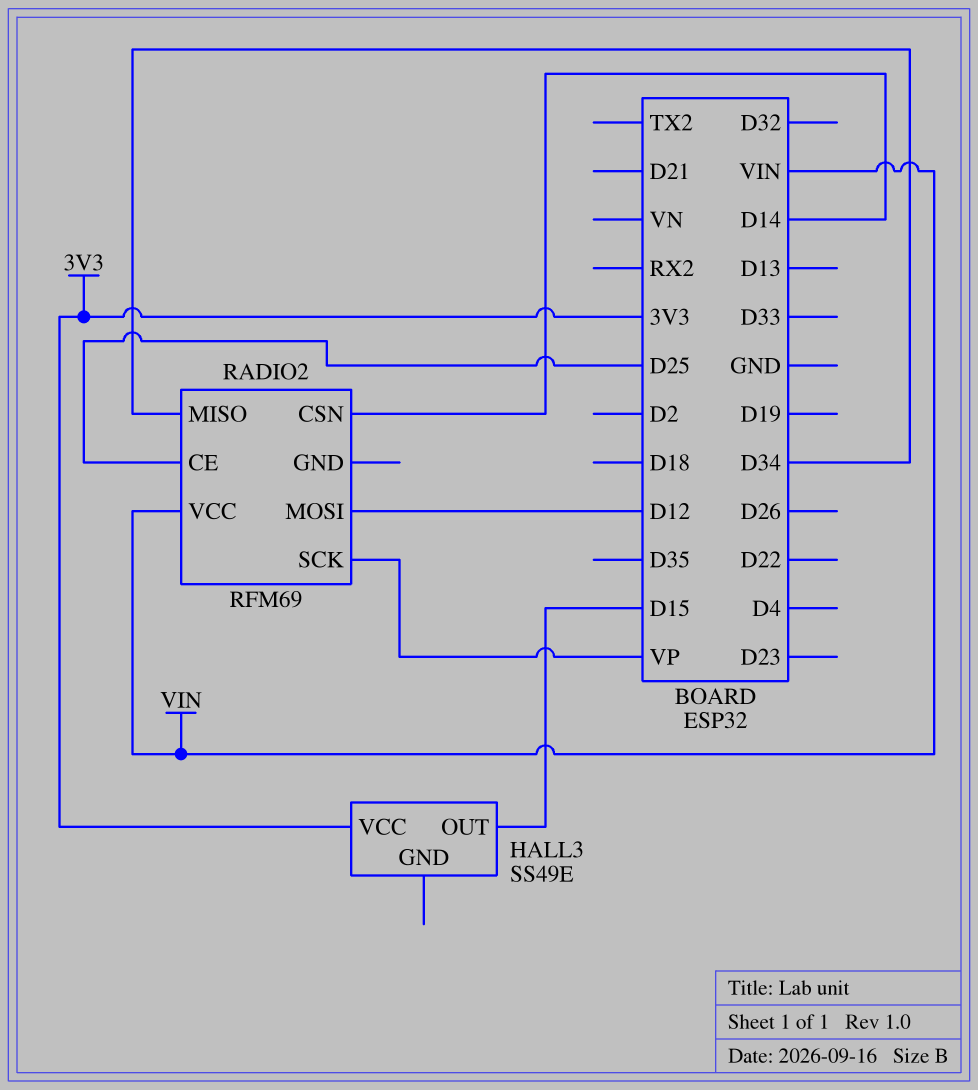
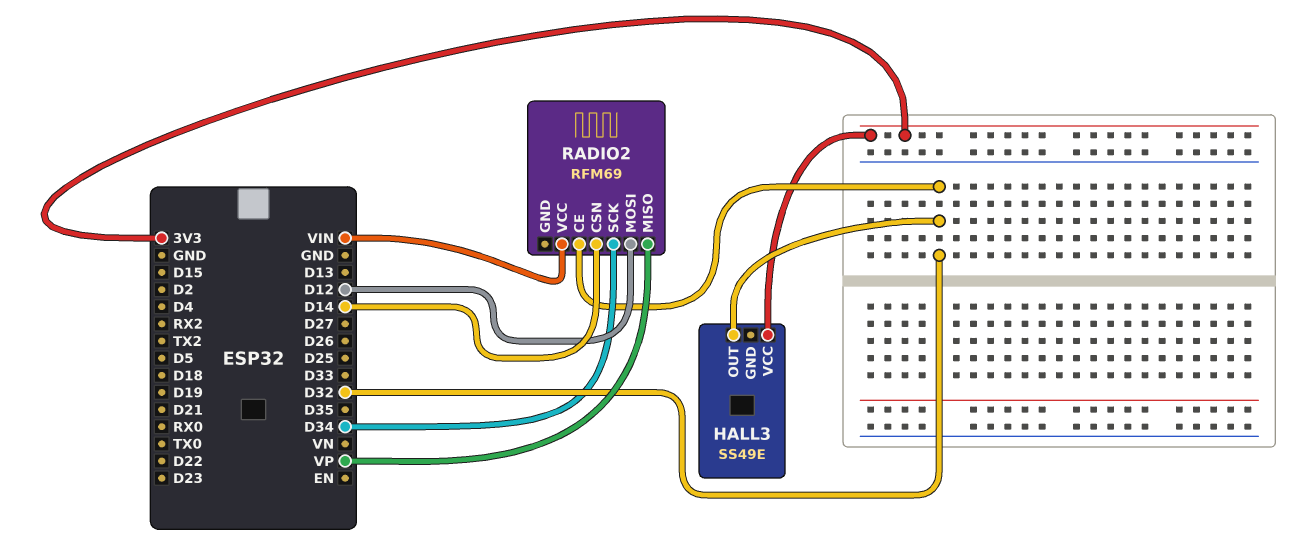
HALL3 pin OUT: D15 -> D32
RADIO2 pin CE: D25 -> D32
RADIO2 pin MISO: D34 -> VP
RADIO2 pin SCK: VP -> D34

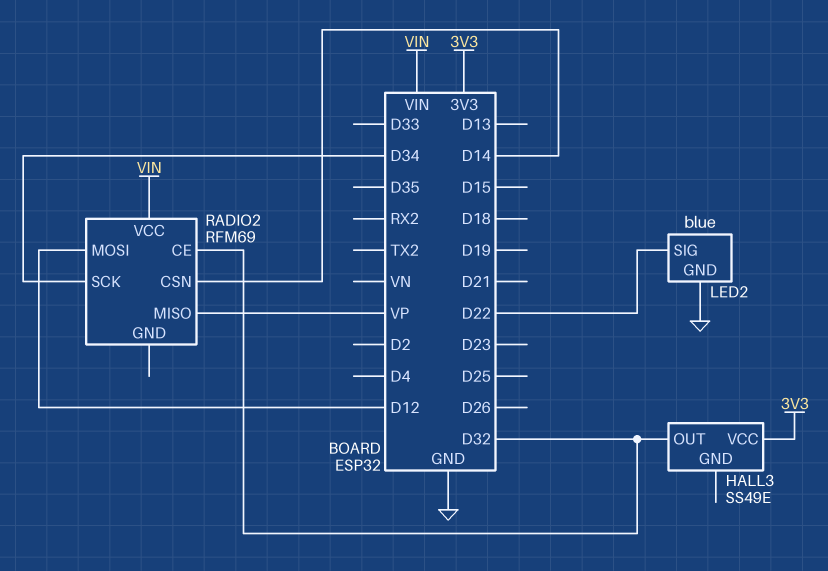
LED2: none -> blue
LED2 pin GND: none -> GND
LED2 pin SIG: none -> D22

